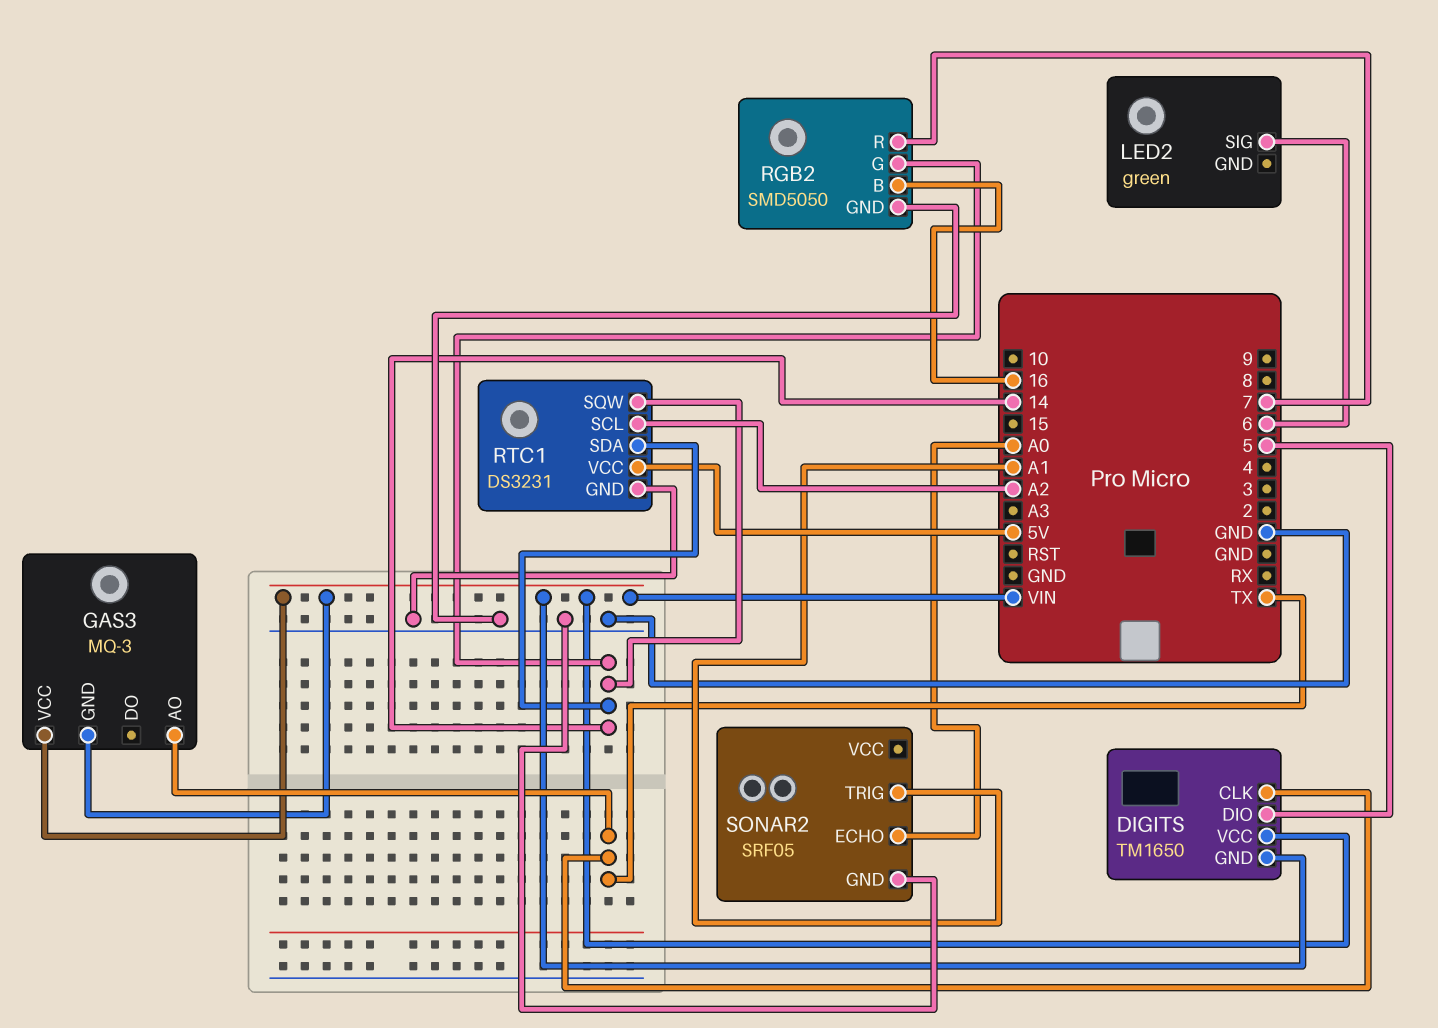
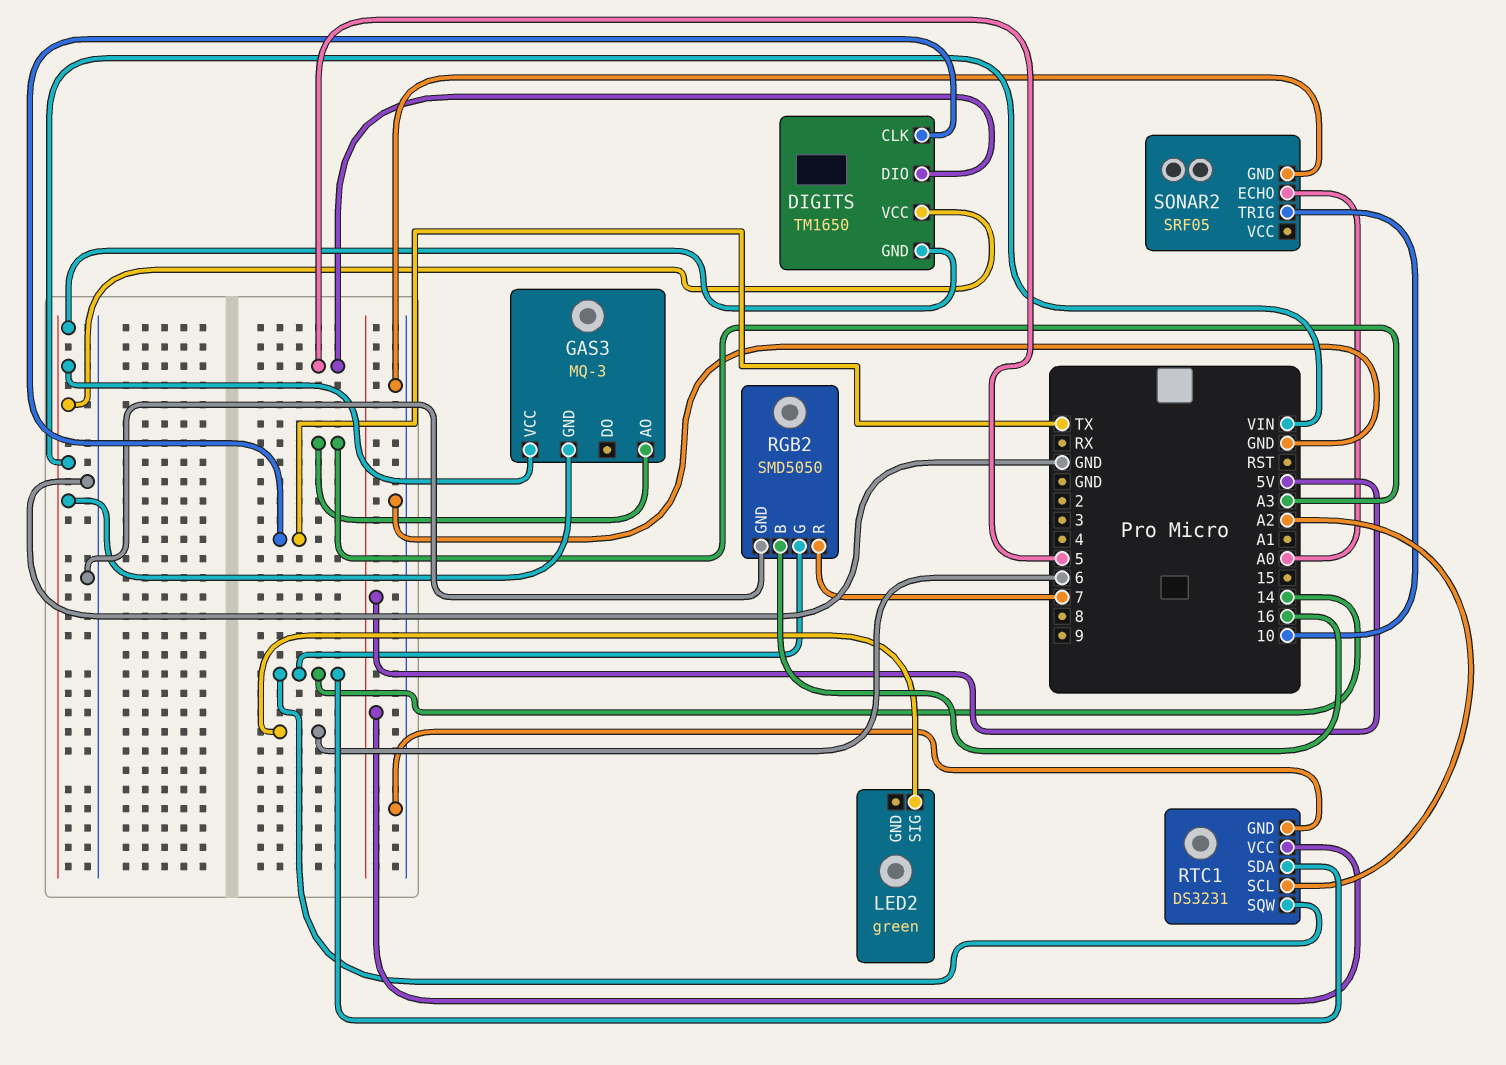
GAS3 pin AO: TX -> A3
SONAR2 pin TRIG: A1 -> 10

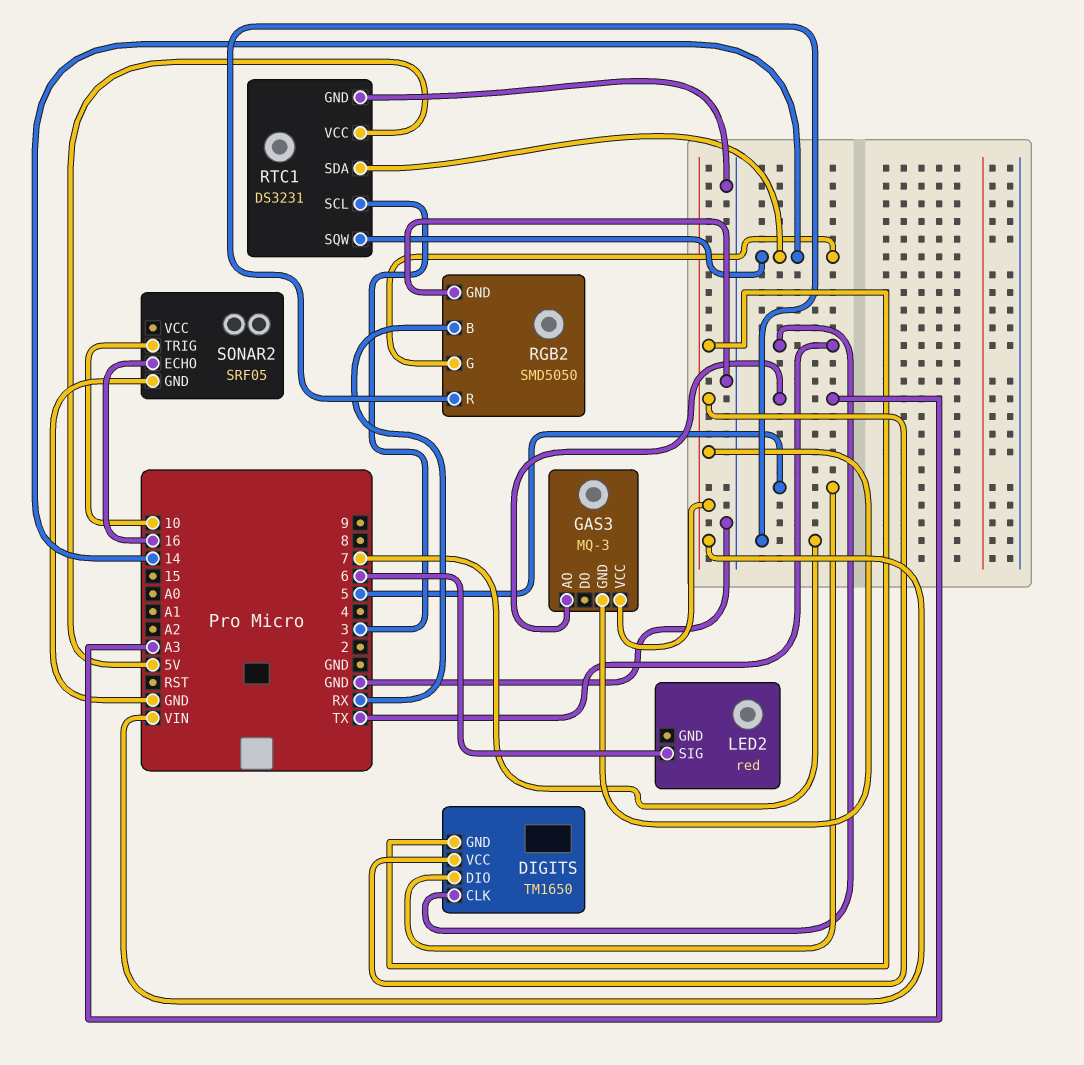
LED2: green -> red
RGB2 pin B: 16 -> RX
RTC1 pin SCL: A2 -> 3
SONAR2 pin ECHO: A0 -> 16

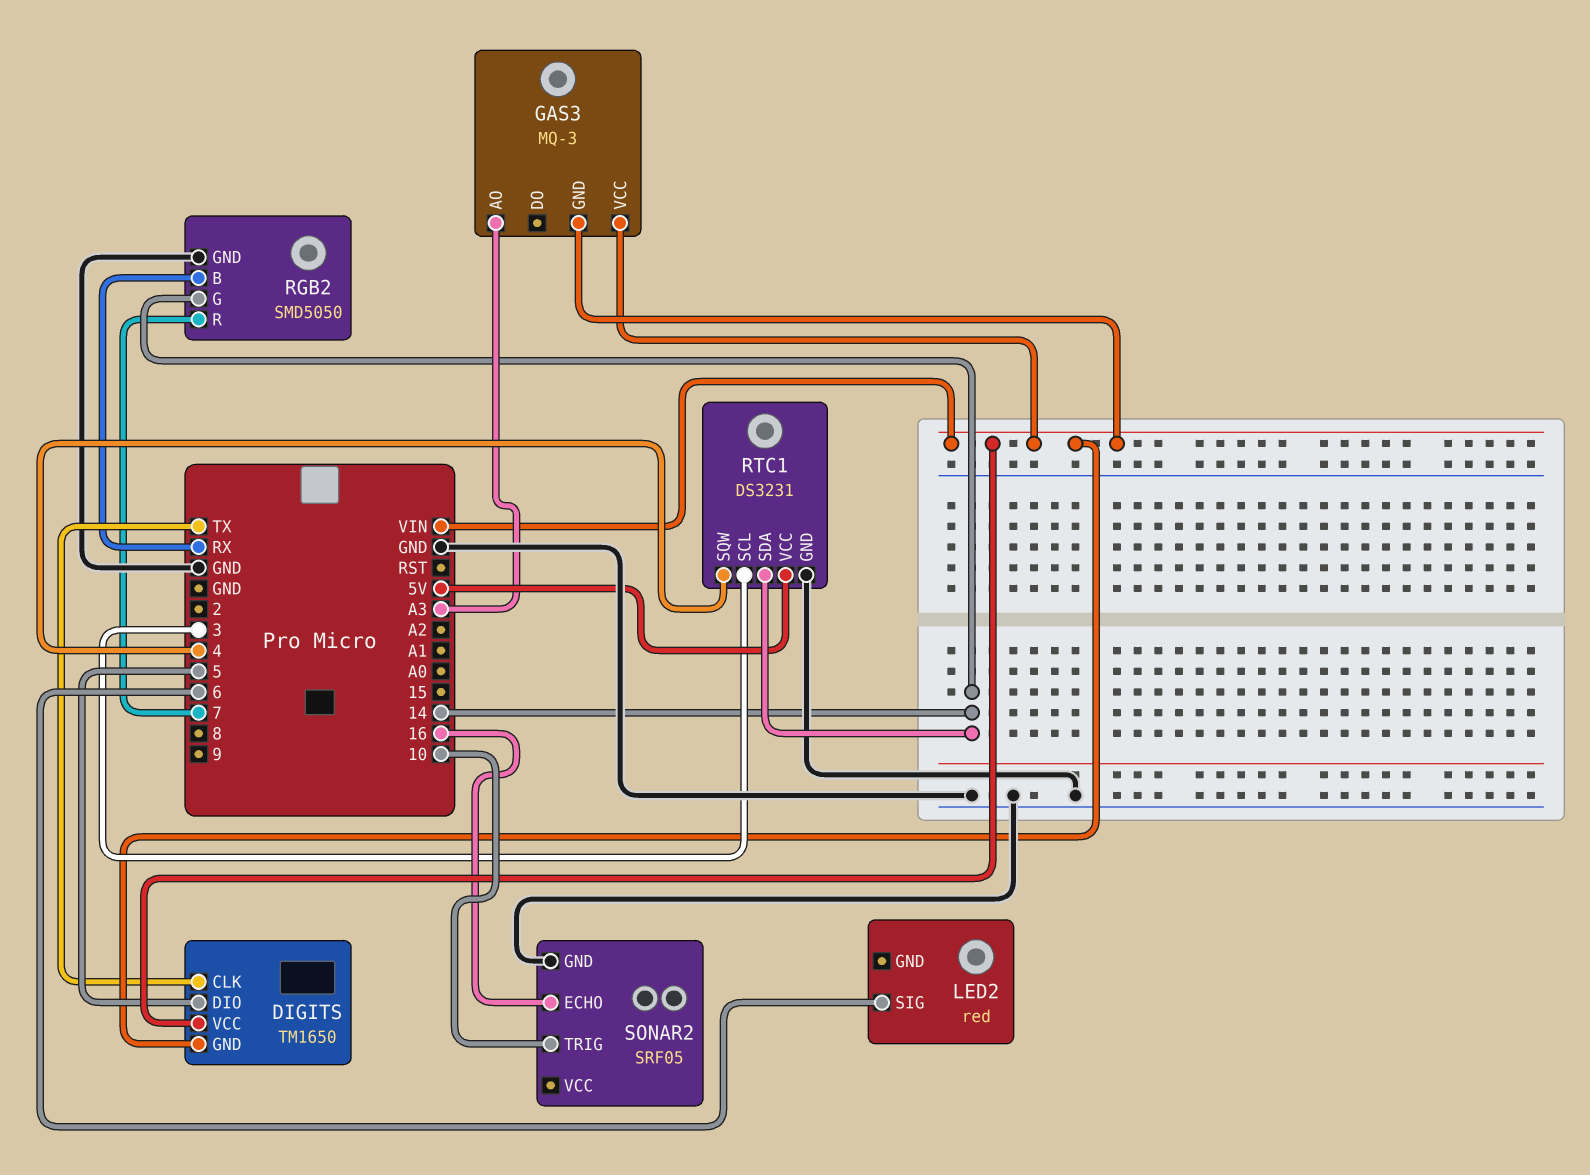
RTC1 pin SQW: 14 -> 4

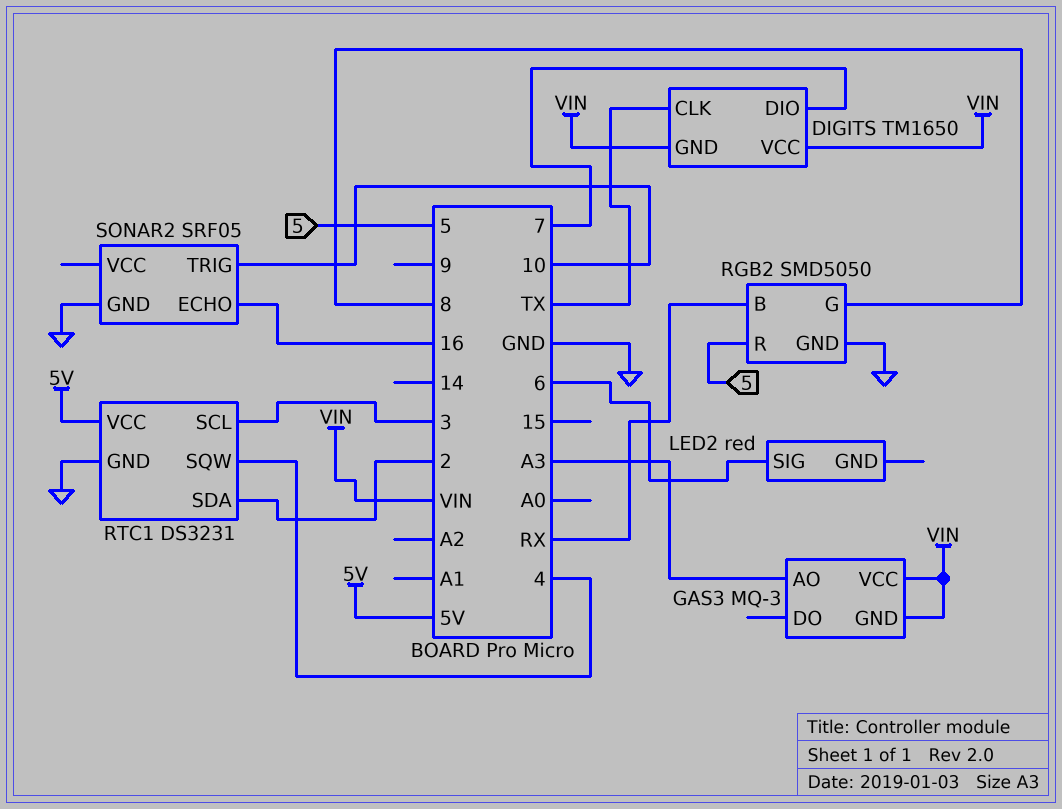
DIGITS pin DIO: 5 -> 7
RGB2 pin G: 14 -> 8
RGB2 pin R: 7 -> 5
RTC1 pin SDA: 14 -> 2

